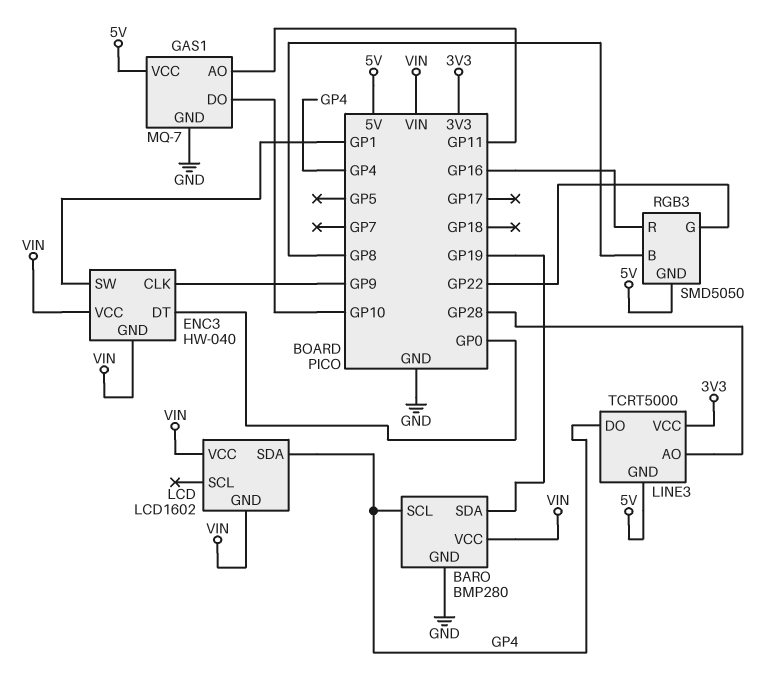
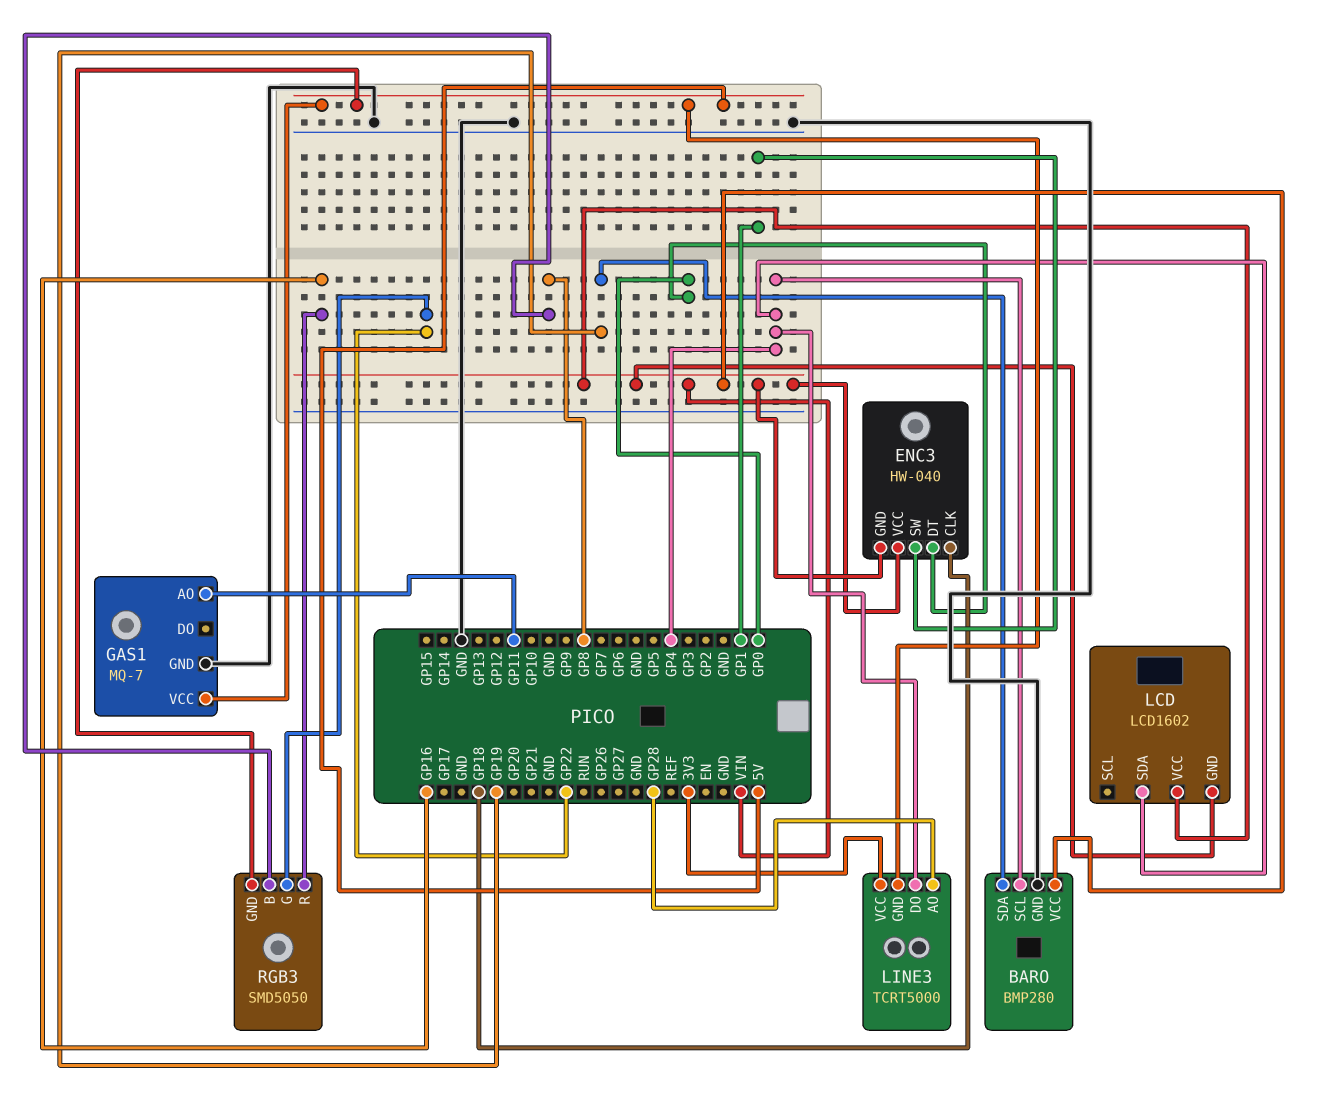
ENC3 pin CLK: GP9 -> GP18
GAS1 pin DO: GP10 -> none

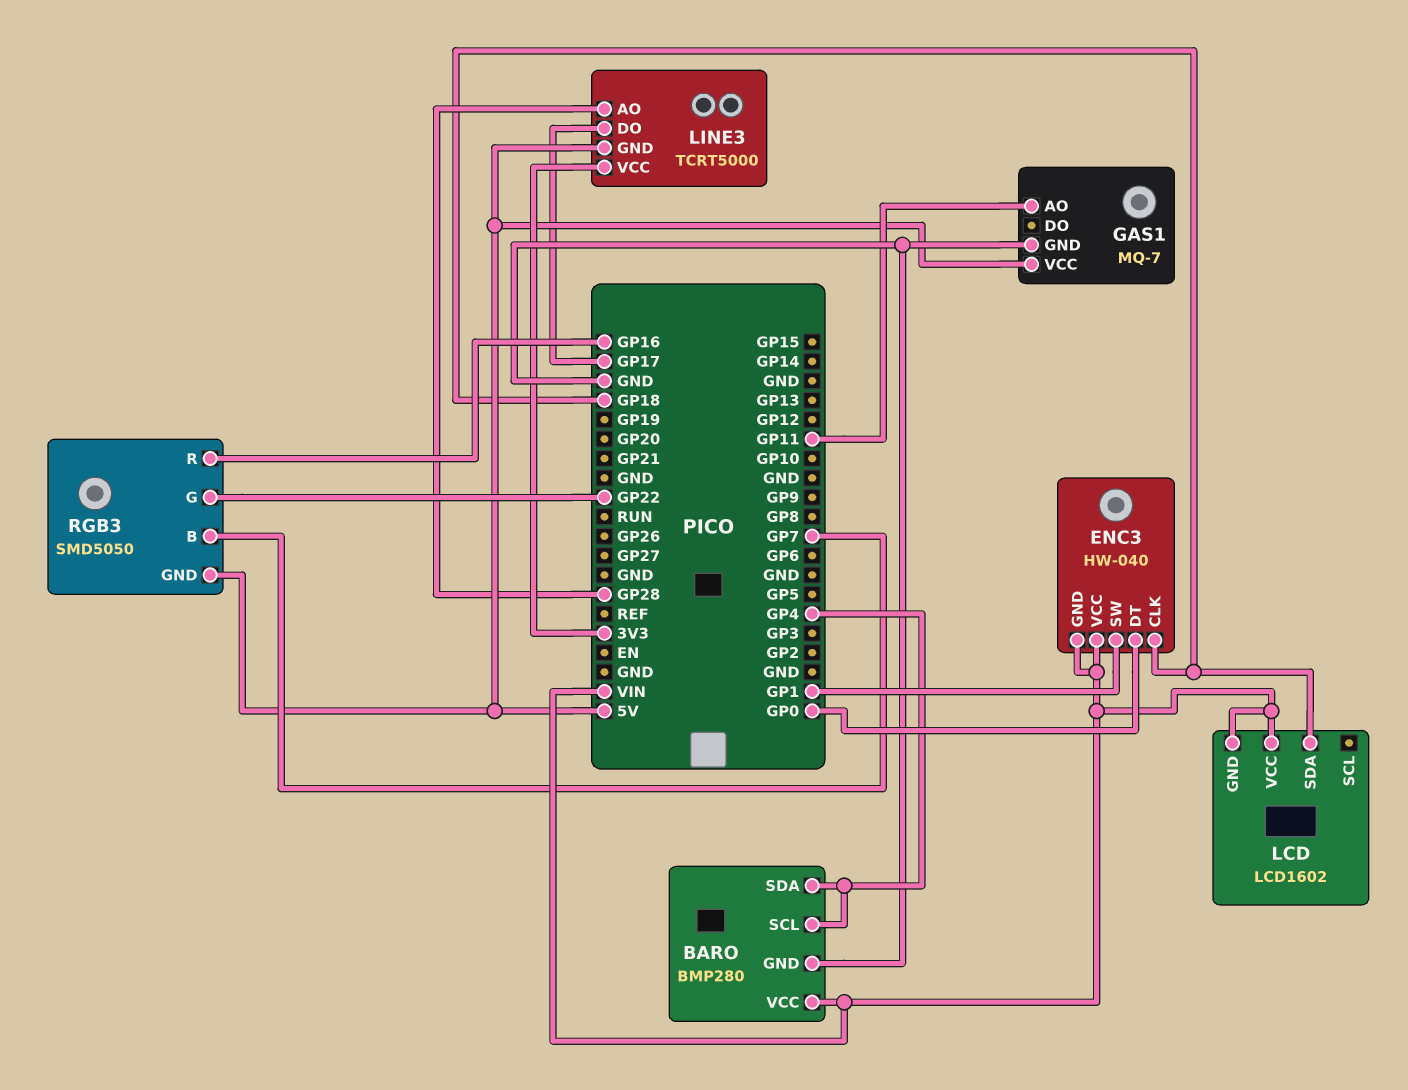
BARO pin SDA: GP19 -> GP4
LCD pin SDA: GP4 -> GP18
LINE3 pin DO: GP4 -> GP17
RGB3 pin B: GP8 -> GP7

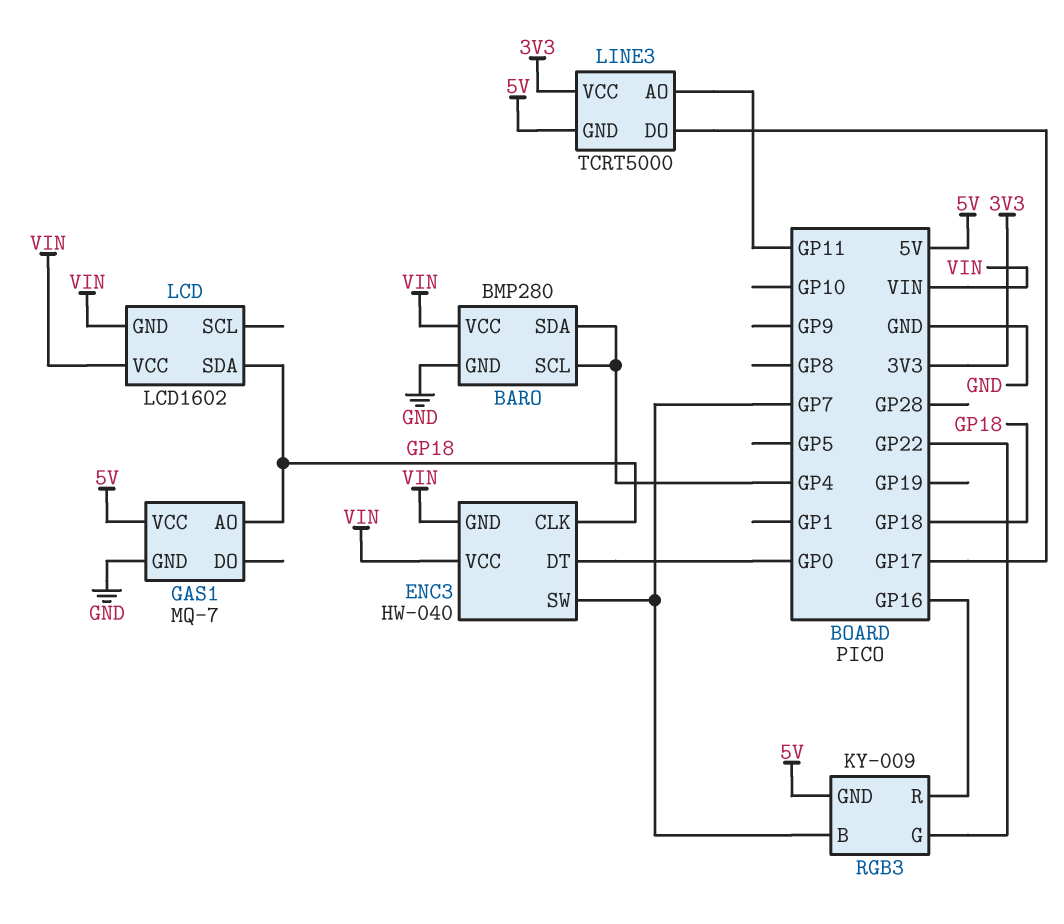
ENC3 pin SW: GP1 -> GP7
GAS1 pin AO: GP11 -> GP18
LINE3 pin AO: GP28 -> GP11
RGB3: SMD5050 -> KY-009

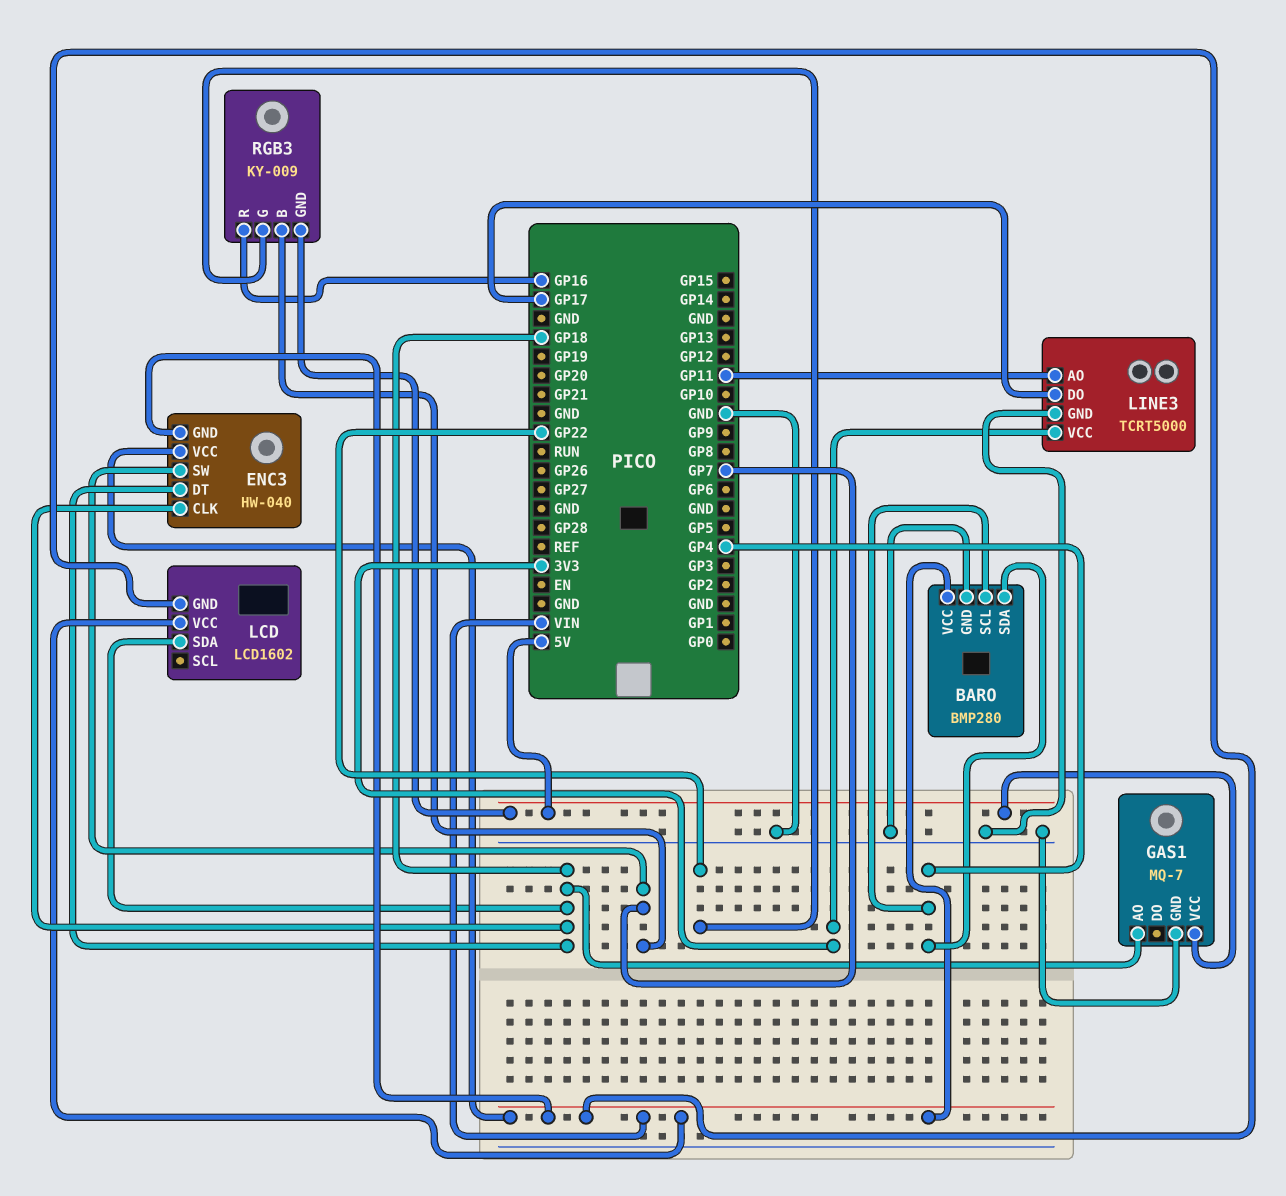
ENC3 pin DT: GP0 -> GP18
LINE3 pin GND: 5V -> GND

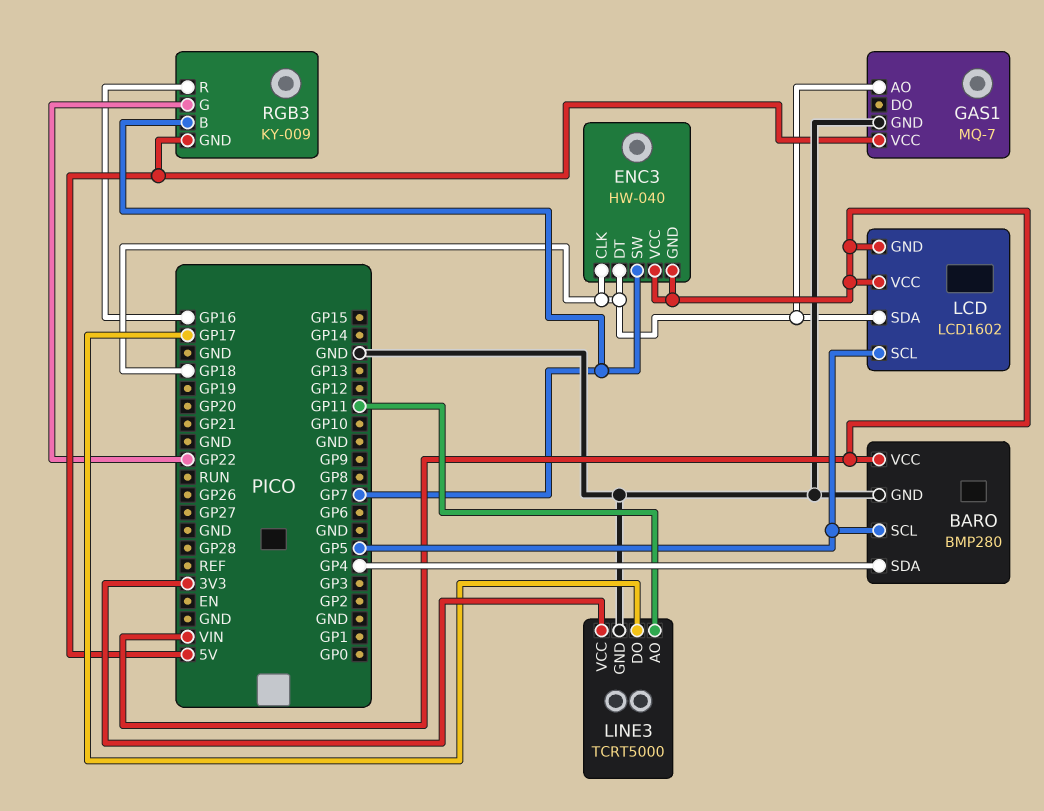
BARO pin SCL: GP4 -> GP5
LCD pin SCL: none -> GP5

